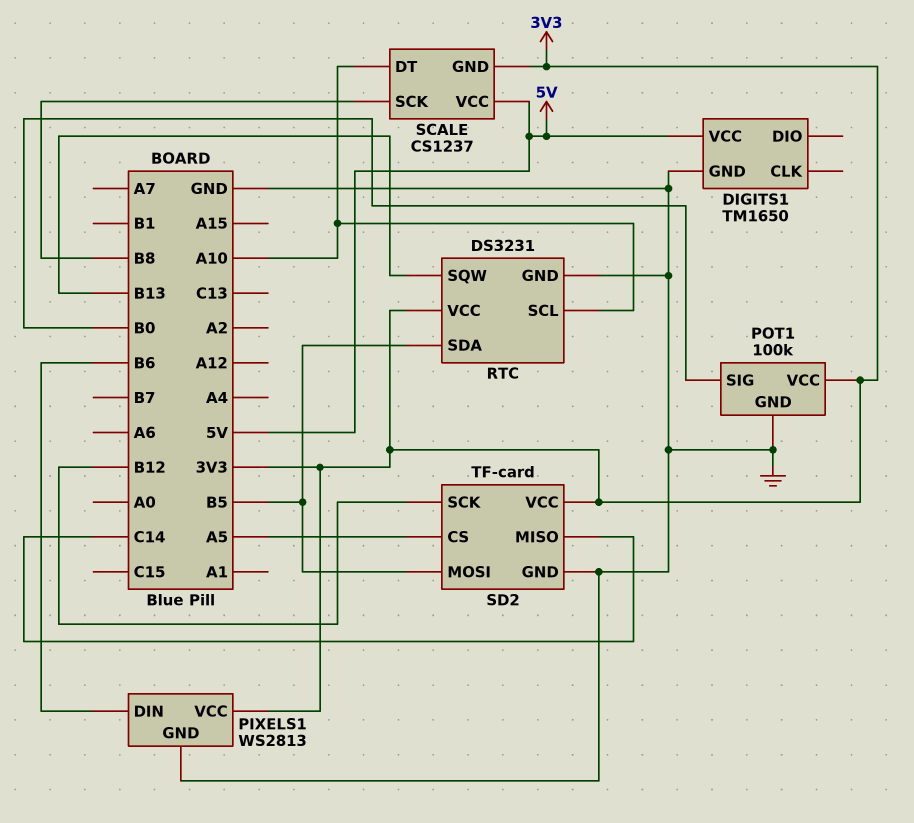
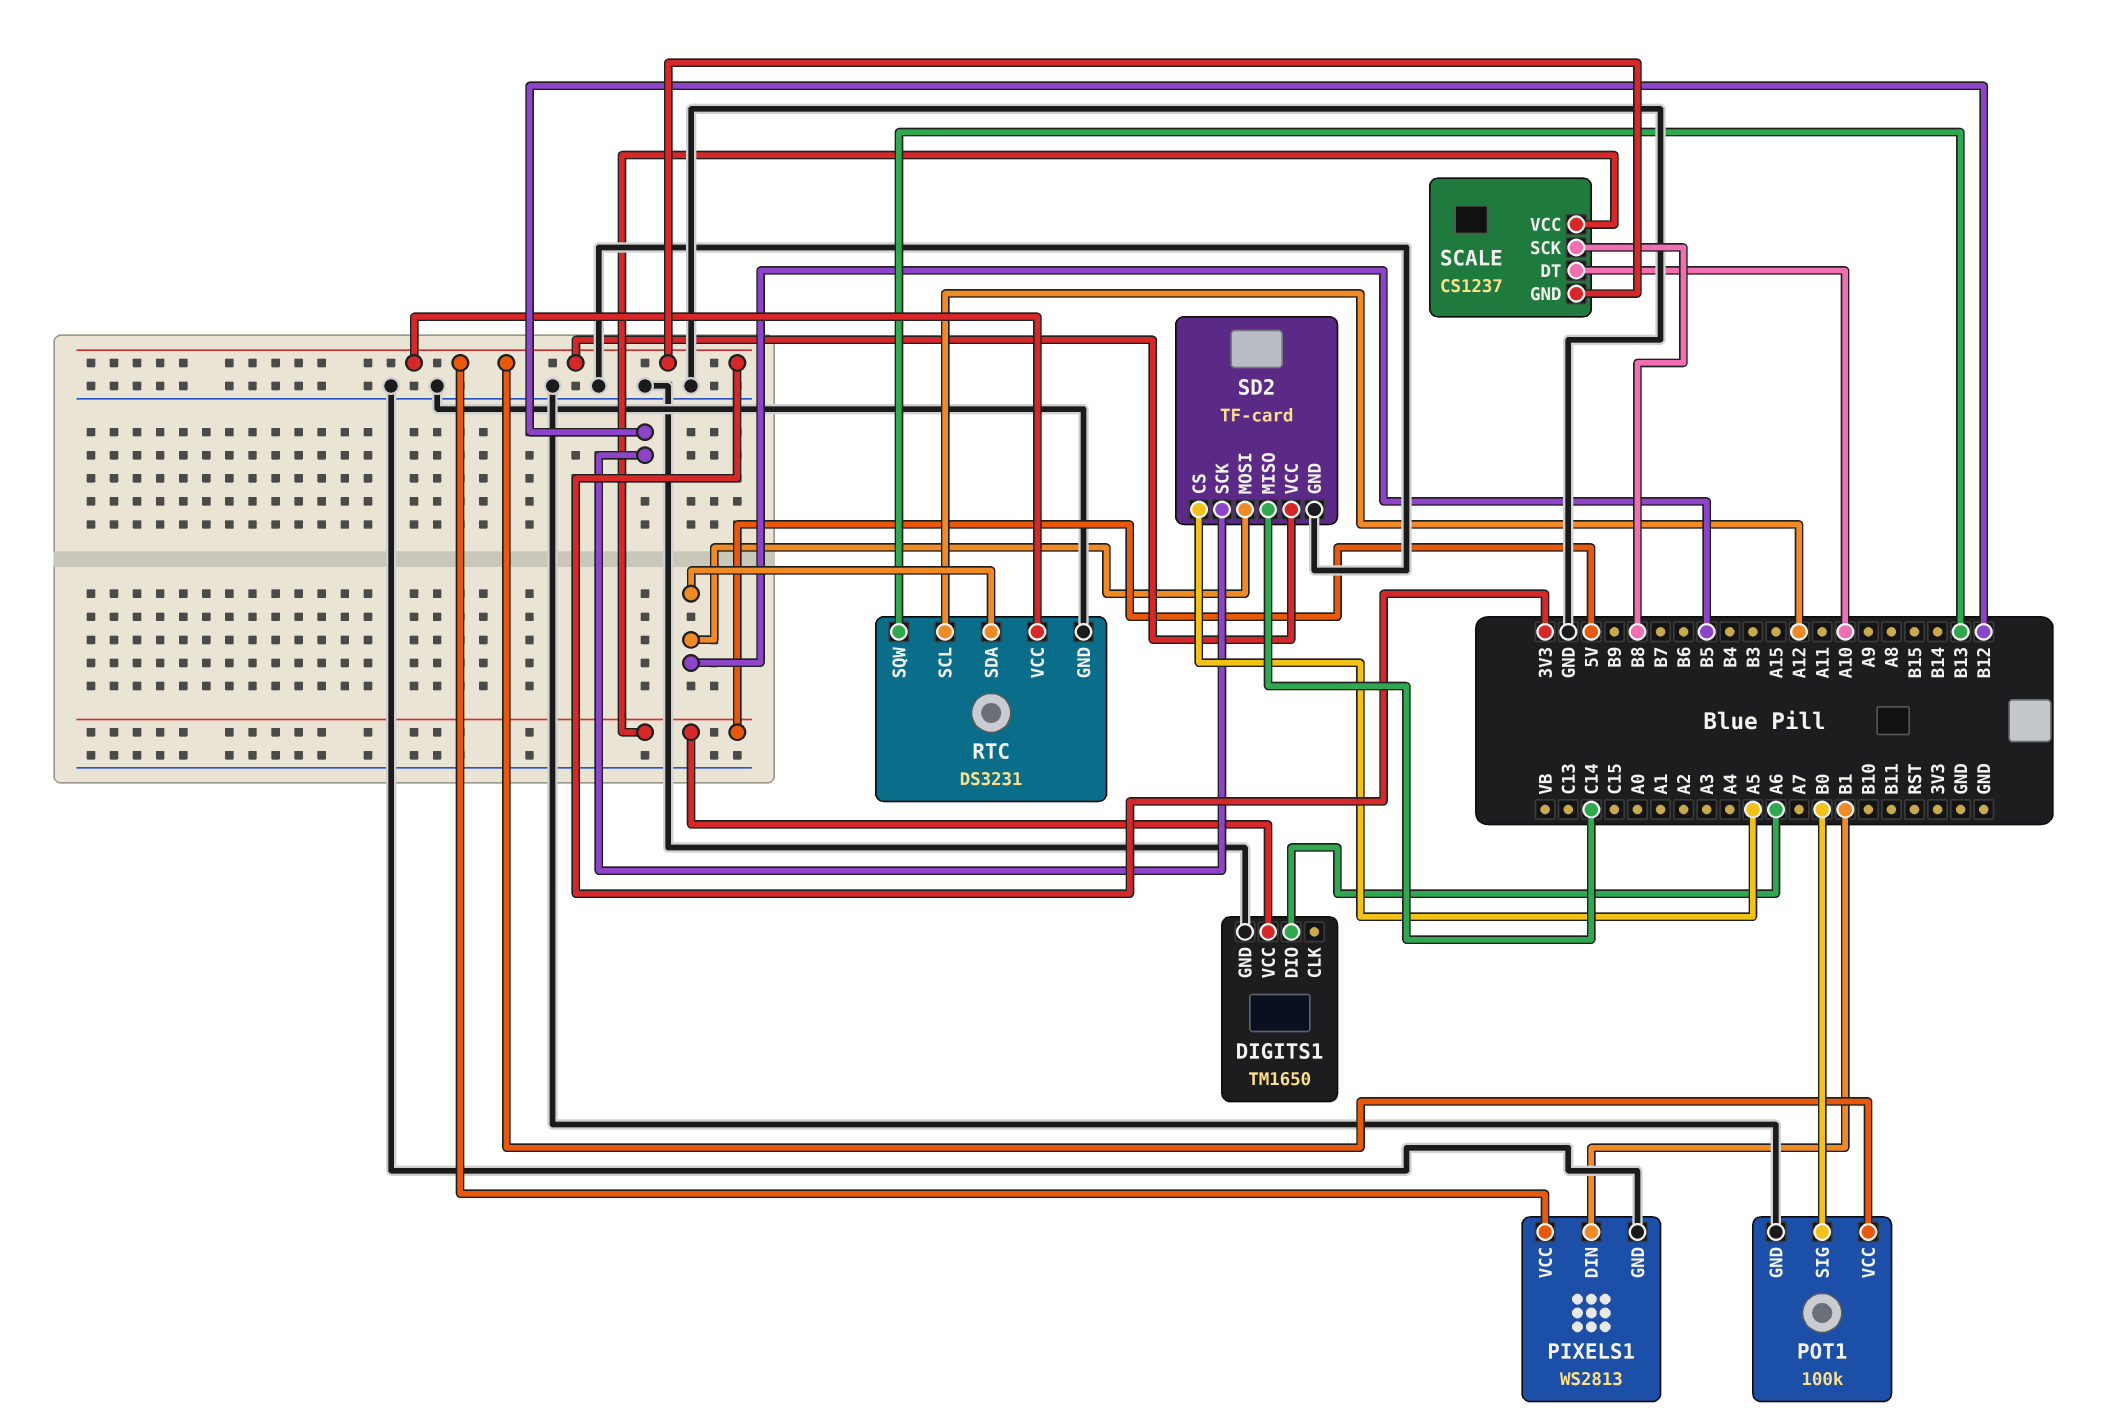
DIGITS1 pin DIO: none -> A6
PIXELS1 pin DIN: B6 -> B1
RTC pin SCL: A10 -> A12

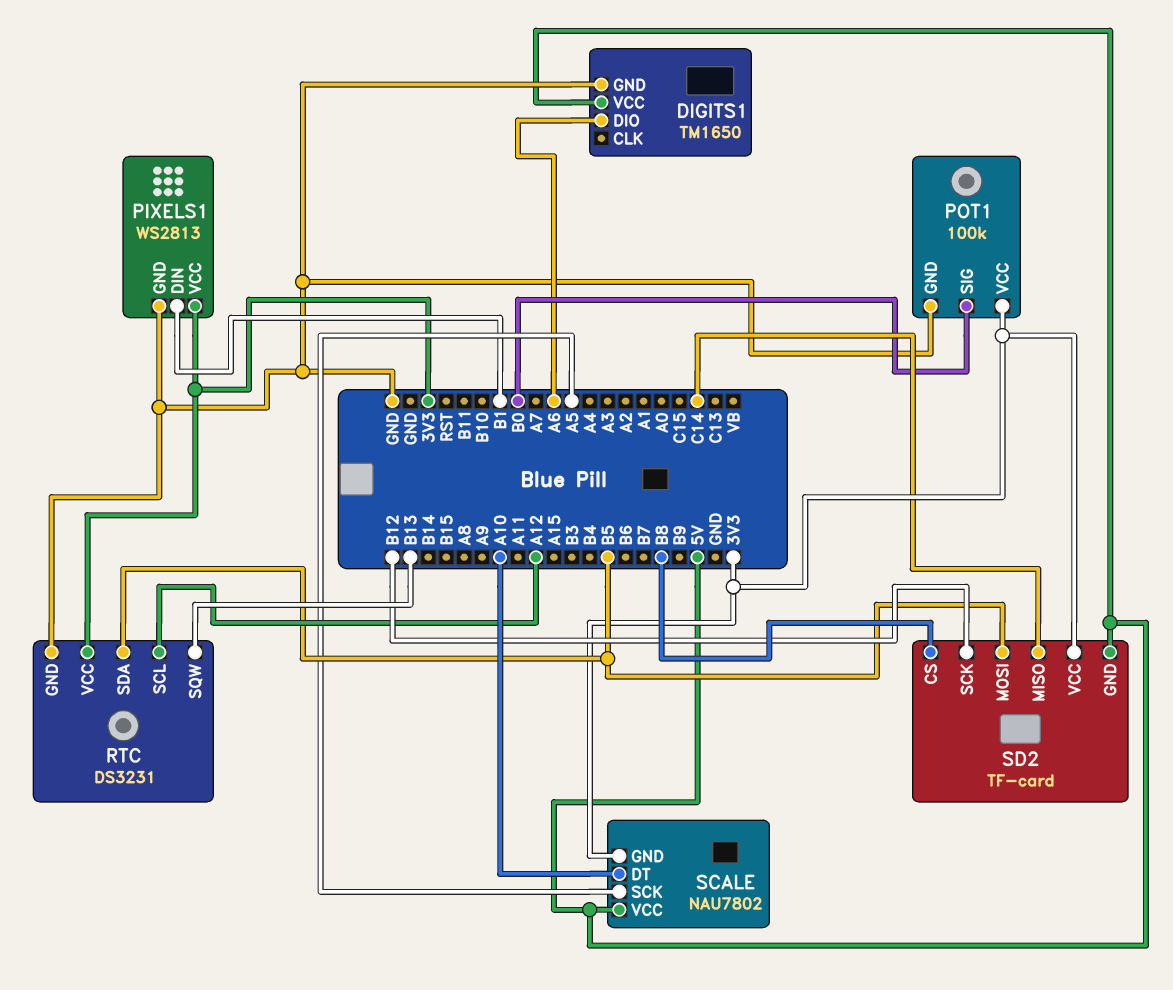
SCALE: CS1237 -> NAU7802
SCALE pin SCK: B8 -> A5
SD2 pin CS: A5 -> B8
SD2 pin GND: GND -> 5V

